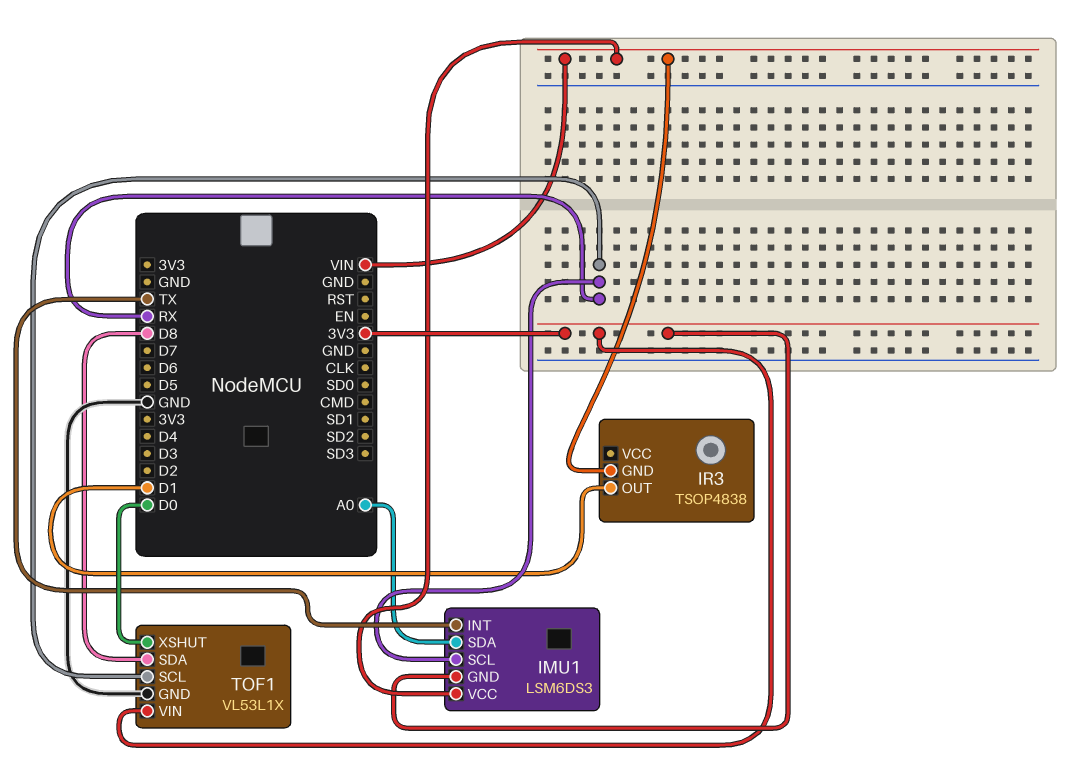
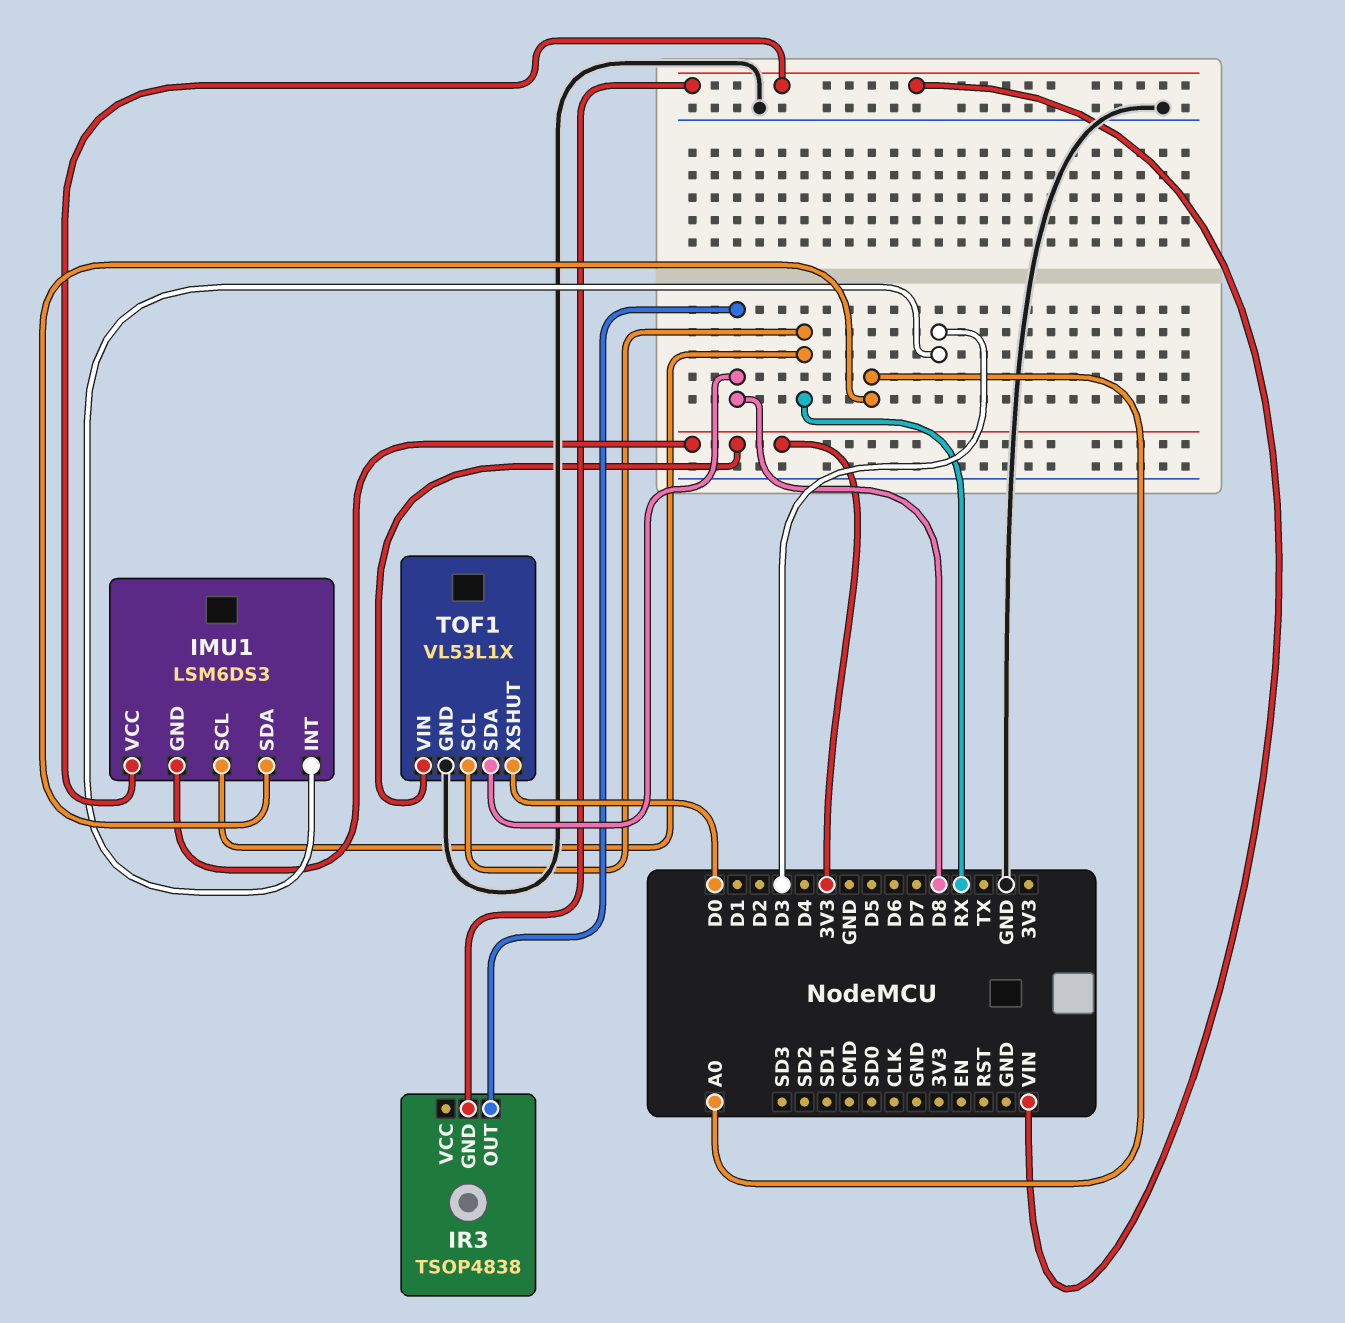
IMU1 pin INT: TX -> D3
IR3 pin OUT: D1 -> D8

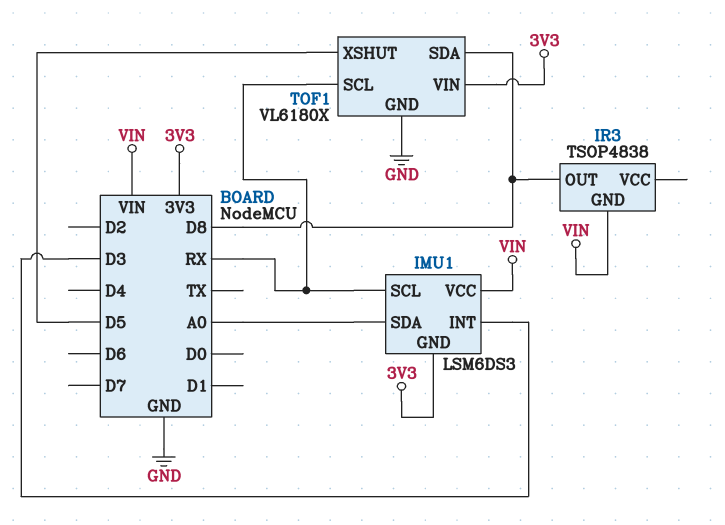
TOF1: VL53L1X -> VL6180X
TOF1 pin XSHUT: D0 -> D5

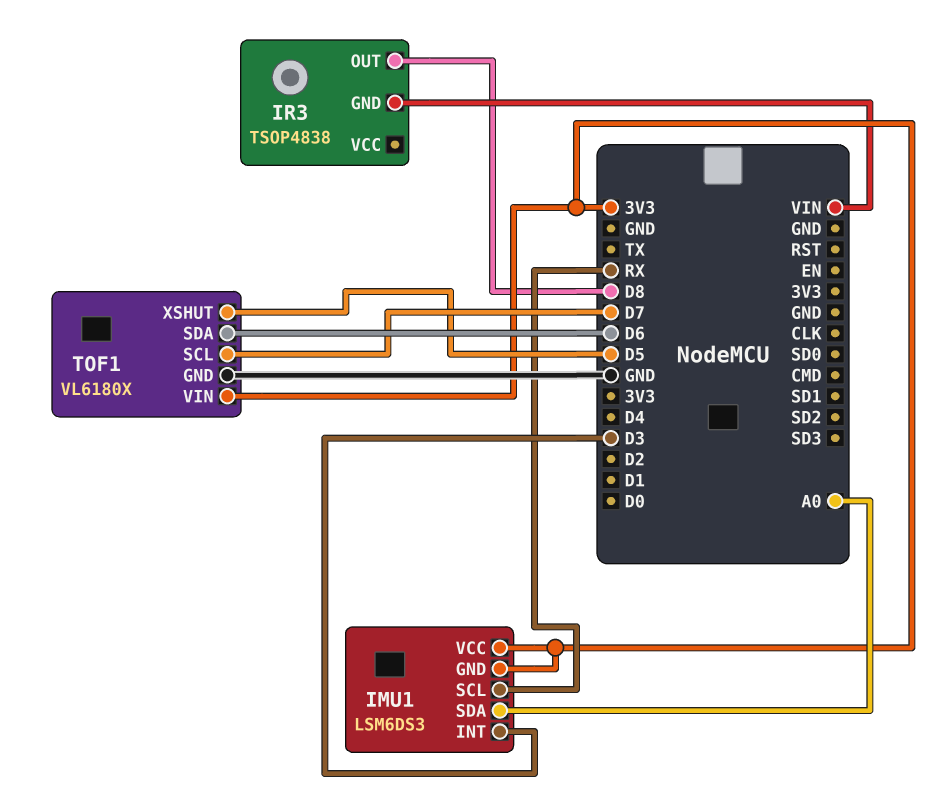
IMU1 pin VCC: VIN -> 3V3
TOF1 pin SCL: RX -> D7
TOF1 pin SDA: D8 -> D6

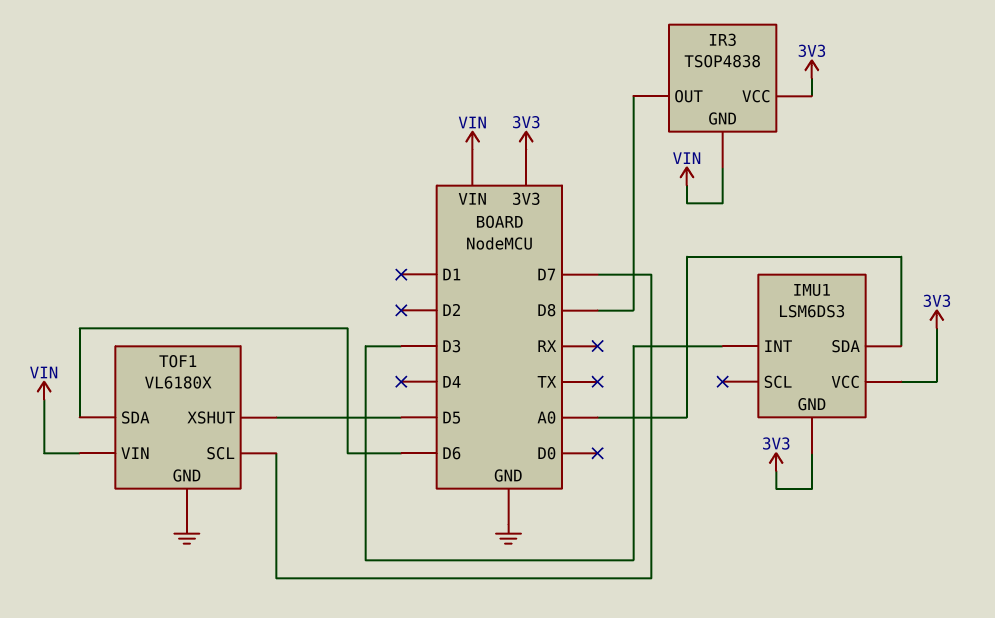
IMU1 pin SCL: RX -> none
IR3 pin VCC: none -> 3V3
TOF1 pin VIN: 3V3 -> VIN

